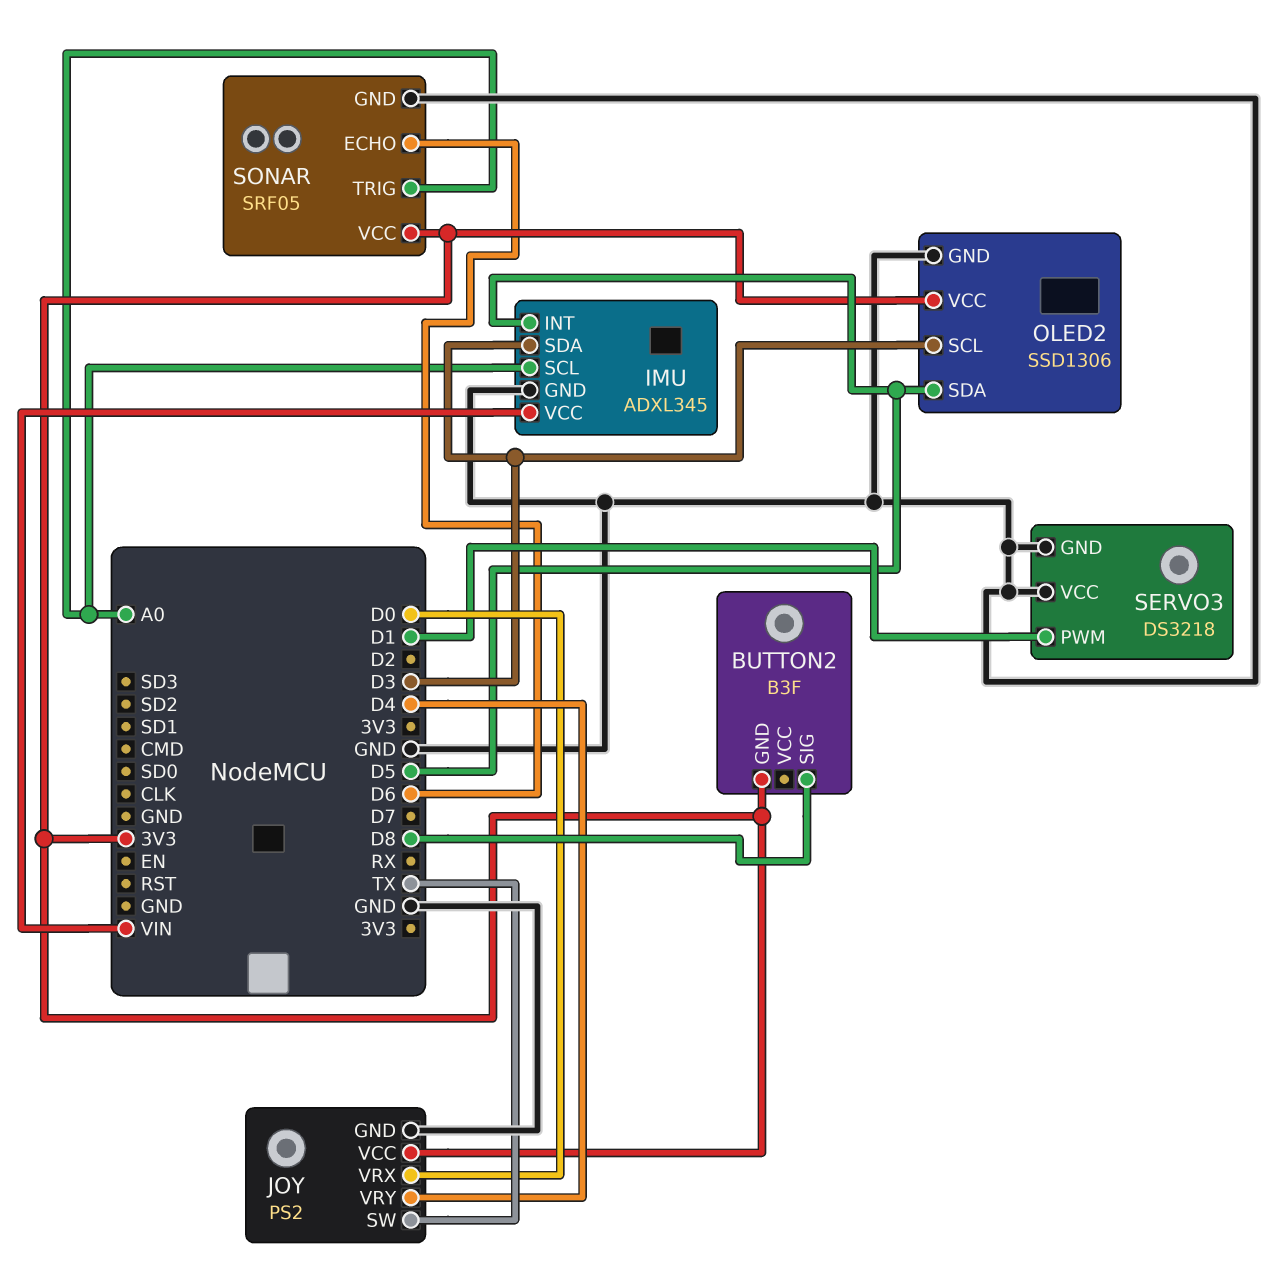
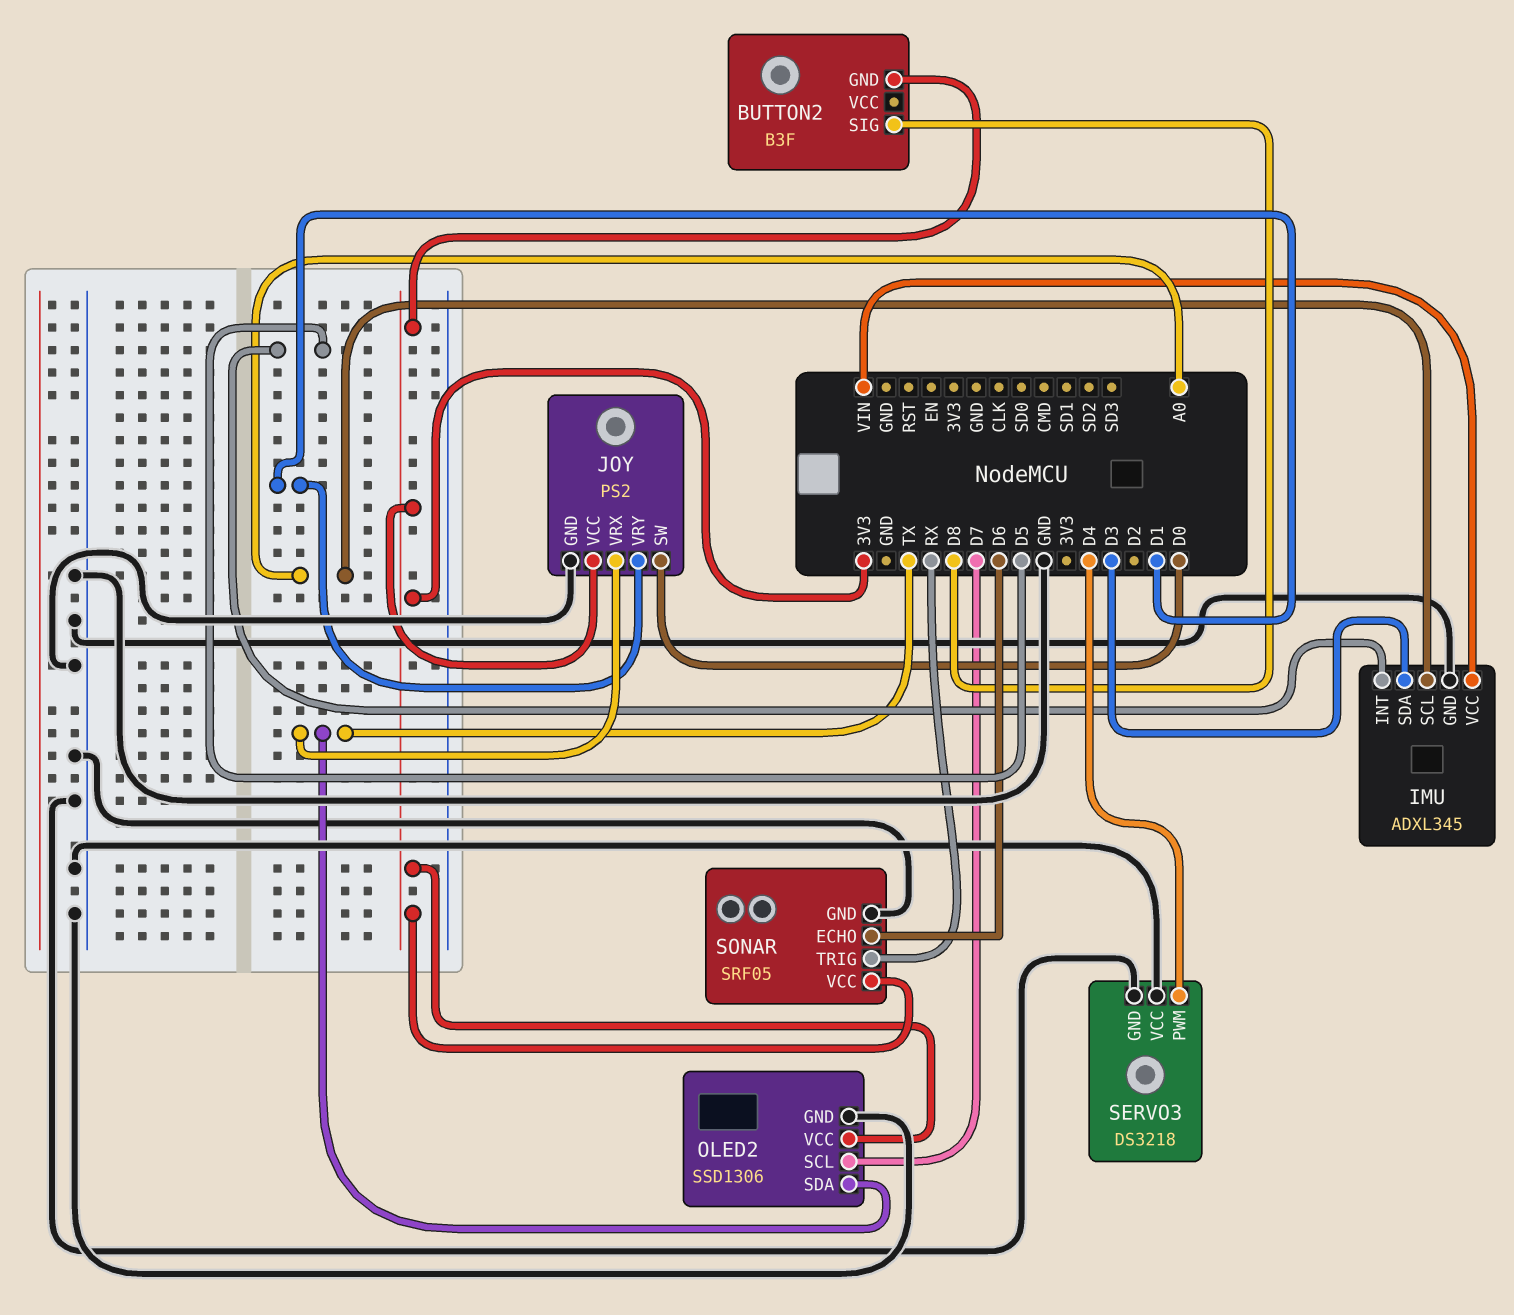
JOY pin SW: TX -> D0
JOY pin VRX: D0 -> TX
JOY pin VRY: D4 -> D1
OLED2 pin SCL: D3 -> D7
OLED2 pin SDA: D5 -> TX
SERVO3 pin PWM: D1 -> D4
SONAR pin TRIG: A0 -> RX

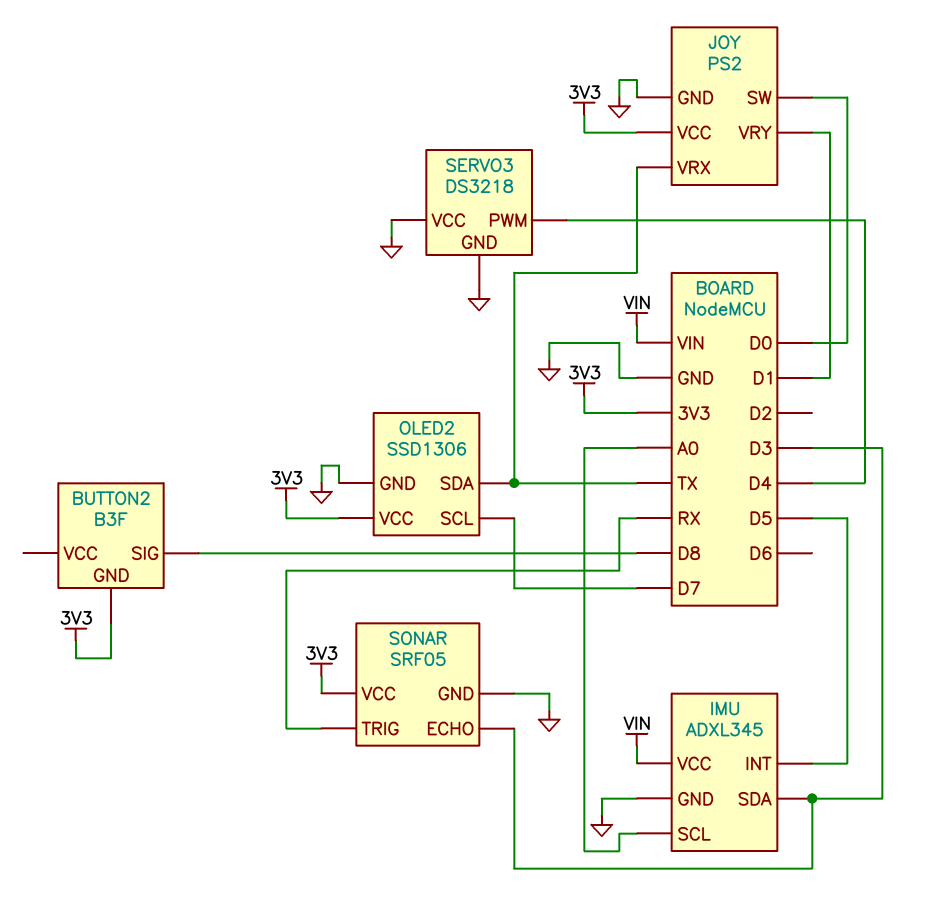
SONAR pin ECHO: D6 -> D3

